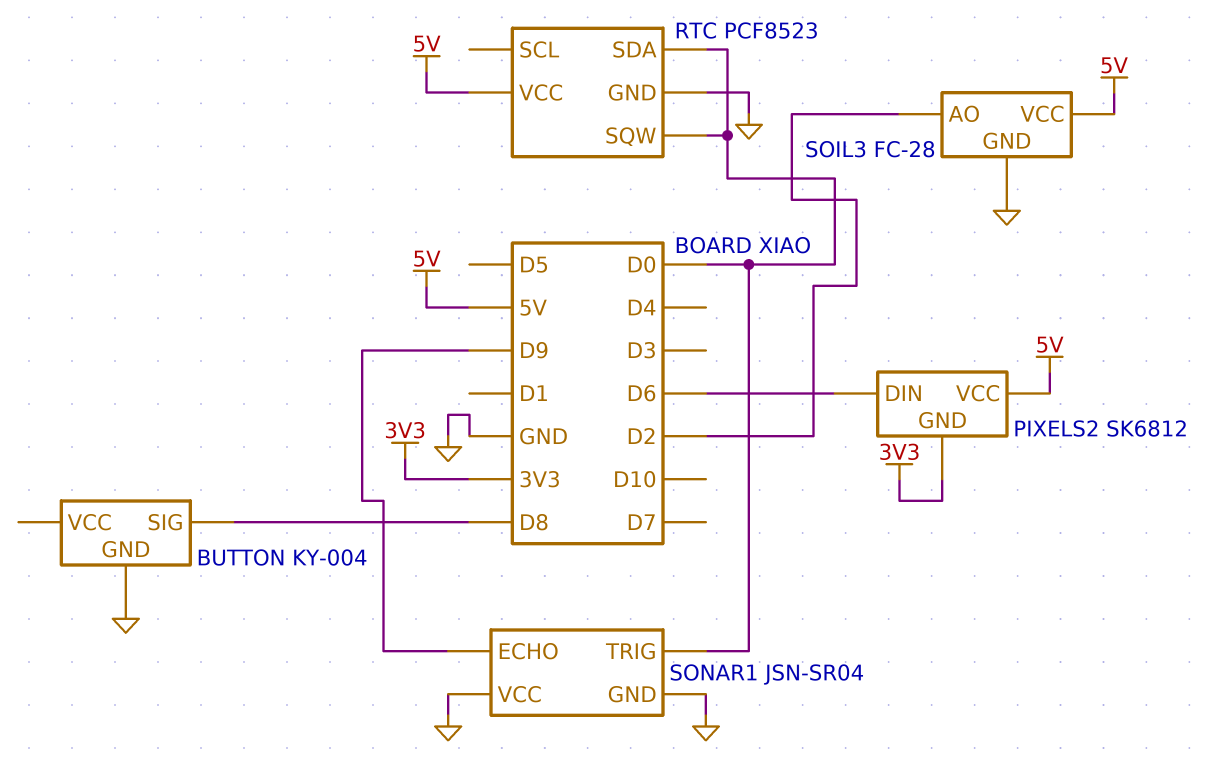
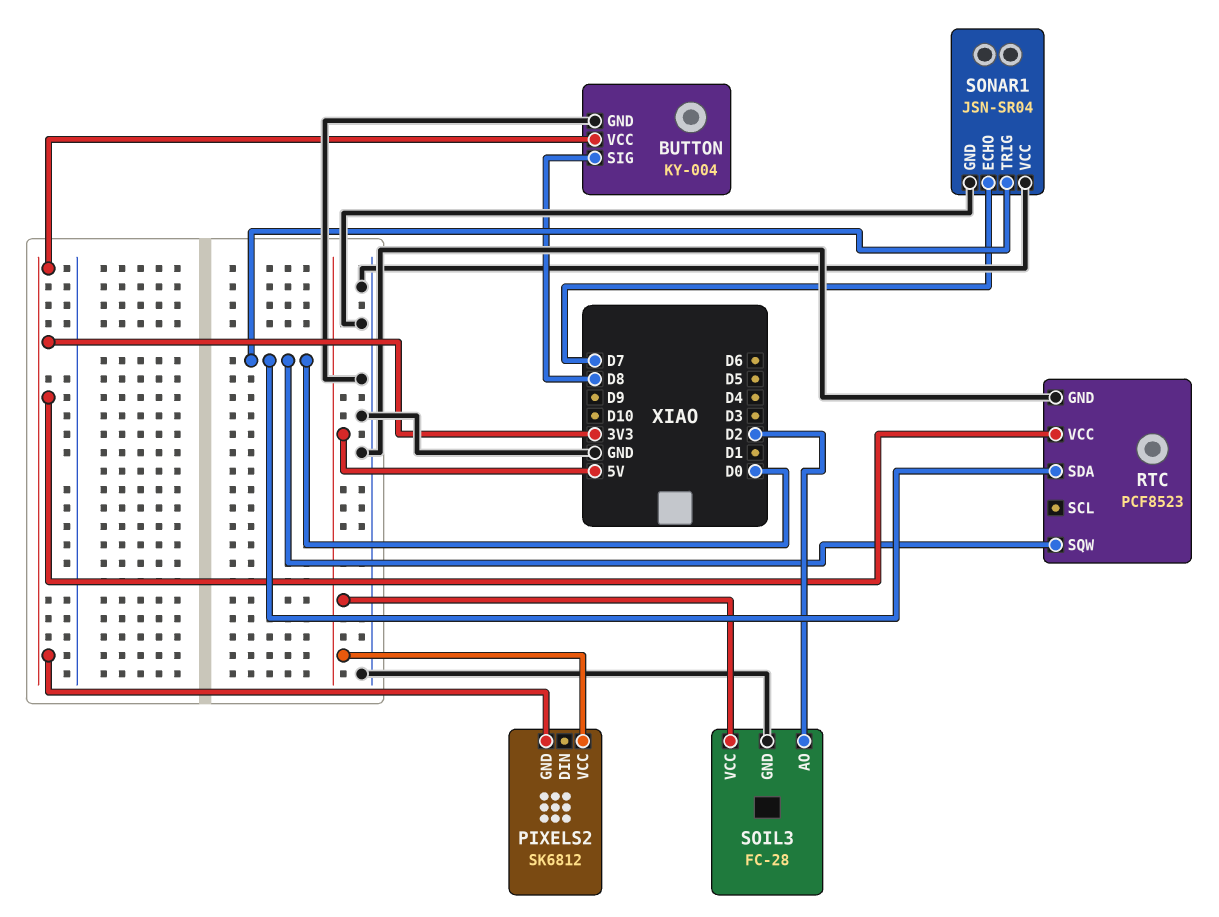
BUTTON pin VCC: none -> 3V3
PIXELS2 pin DIN: D6 -> none
RTC pin VCC: 5V -> 3V3
SONAR1 pin ECHO: D9 -> D7

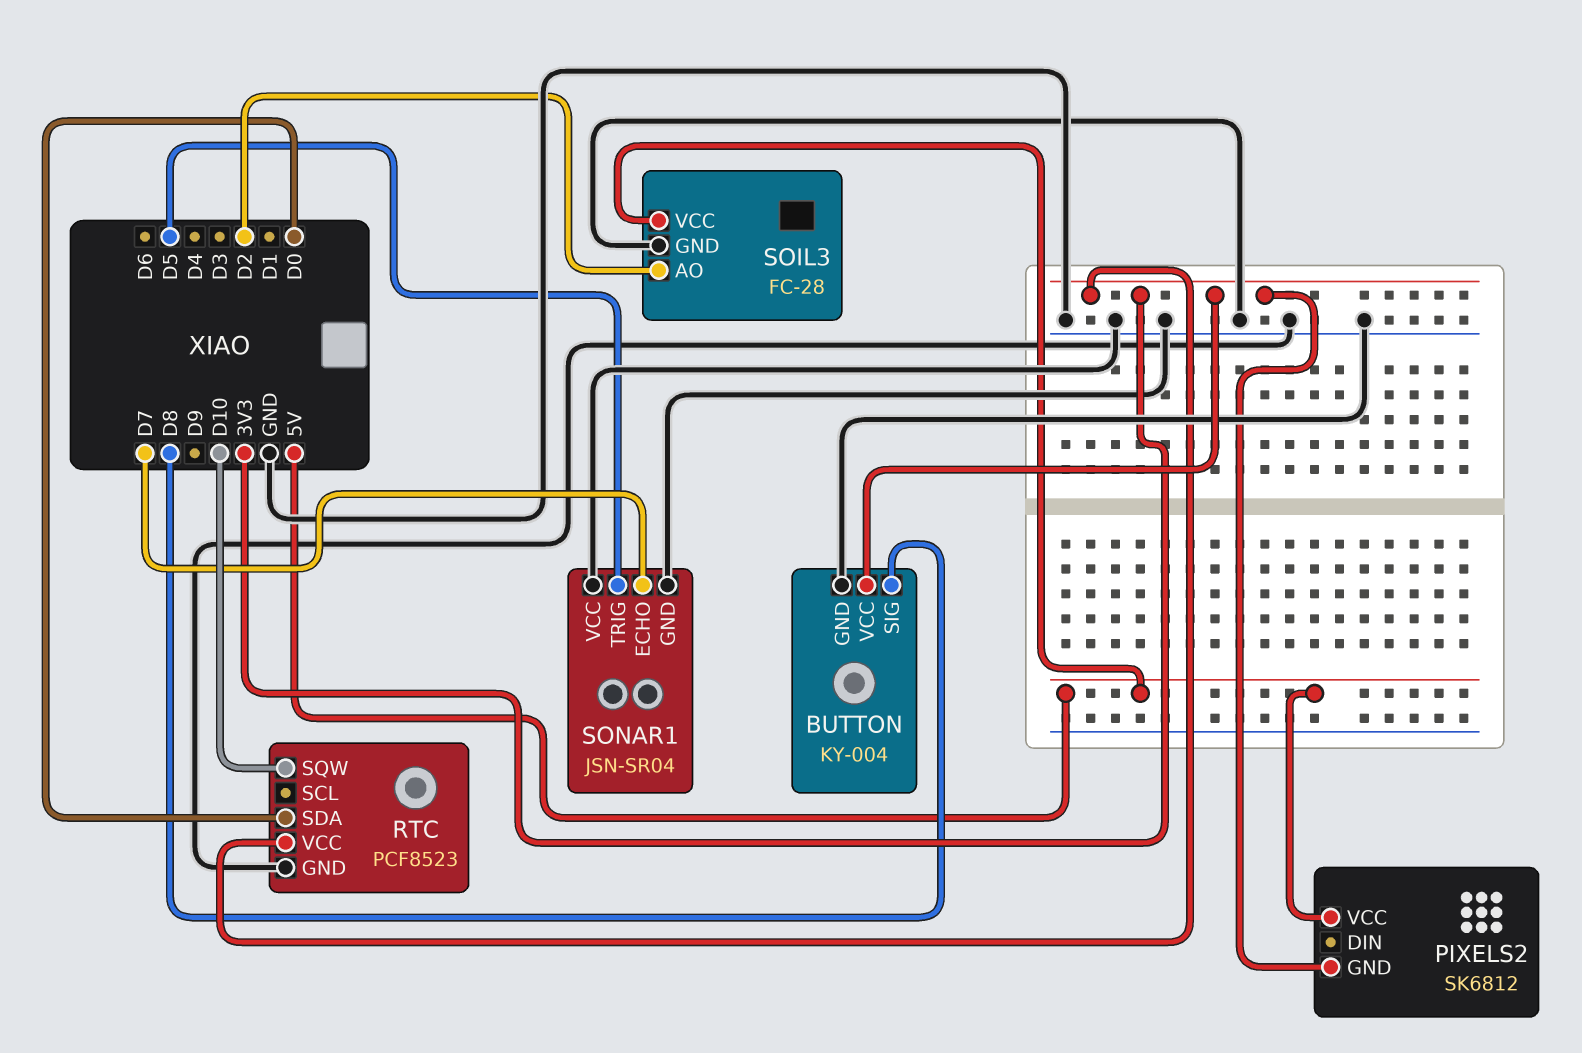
RTC pin SQW: D0 -> D10
SONAR1 pin TRIG: D0 -> D5

